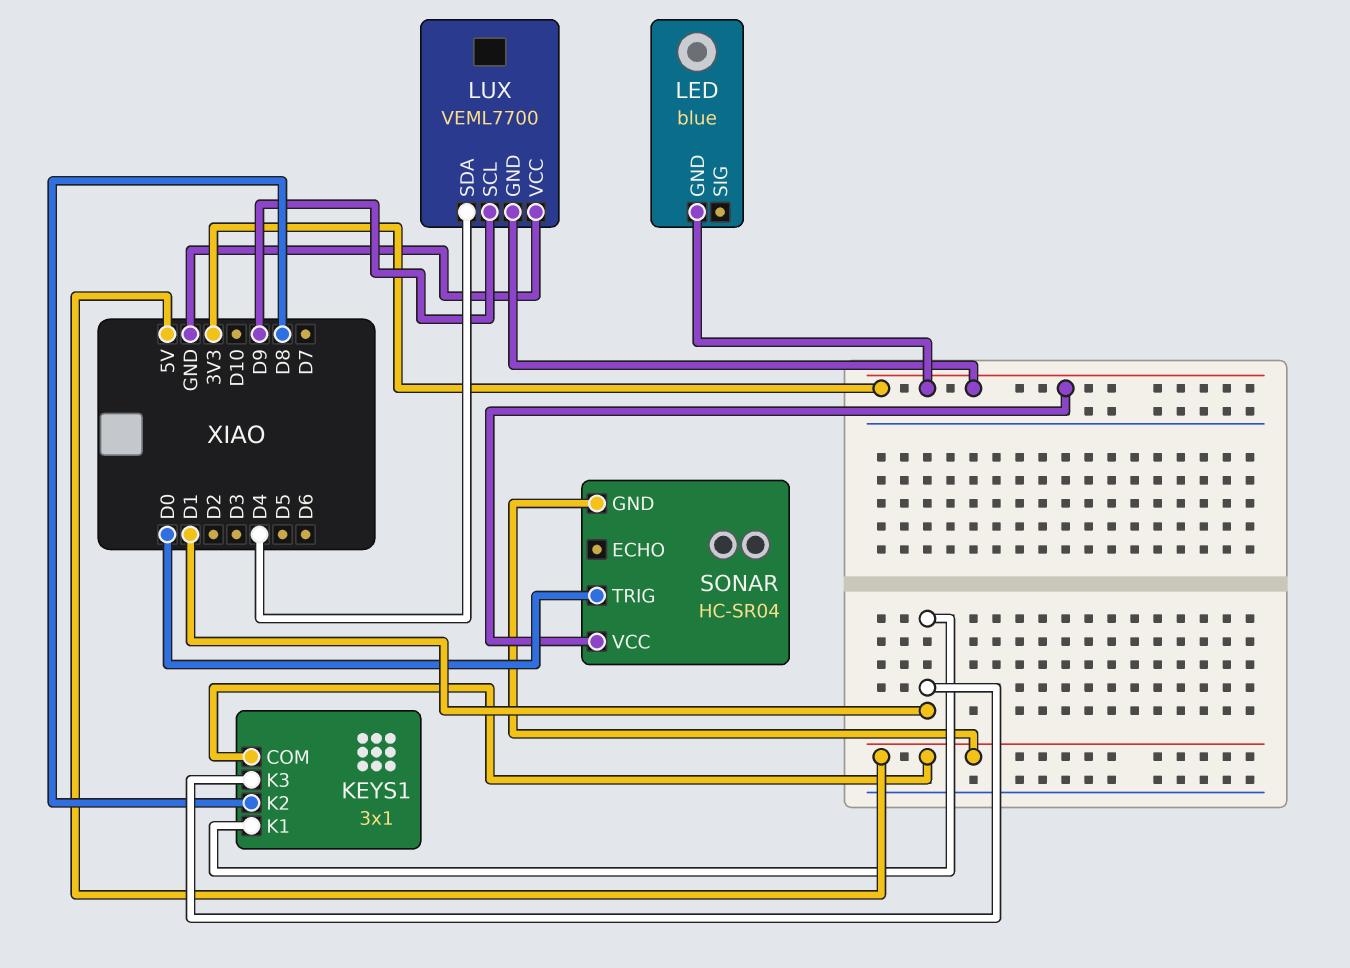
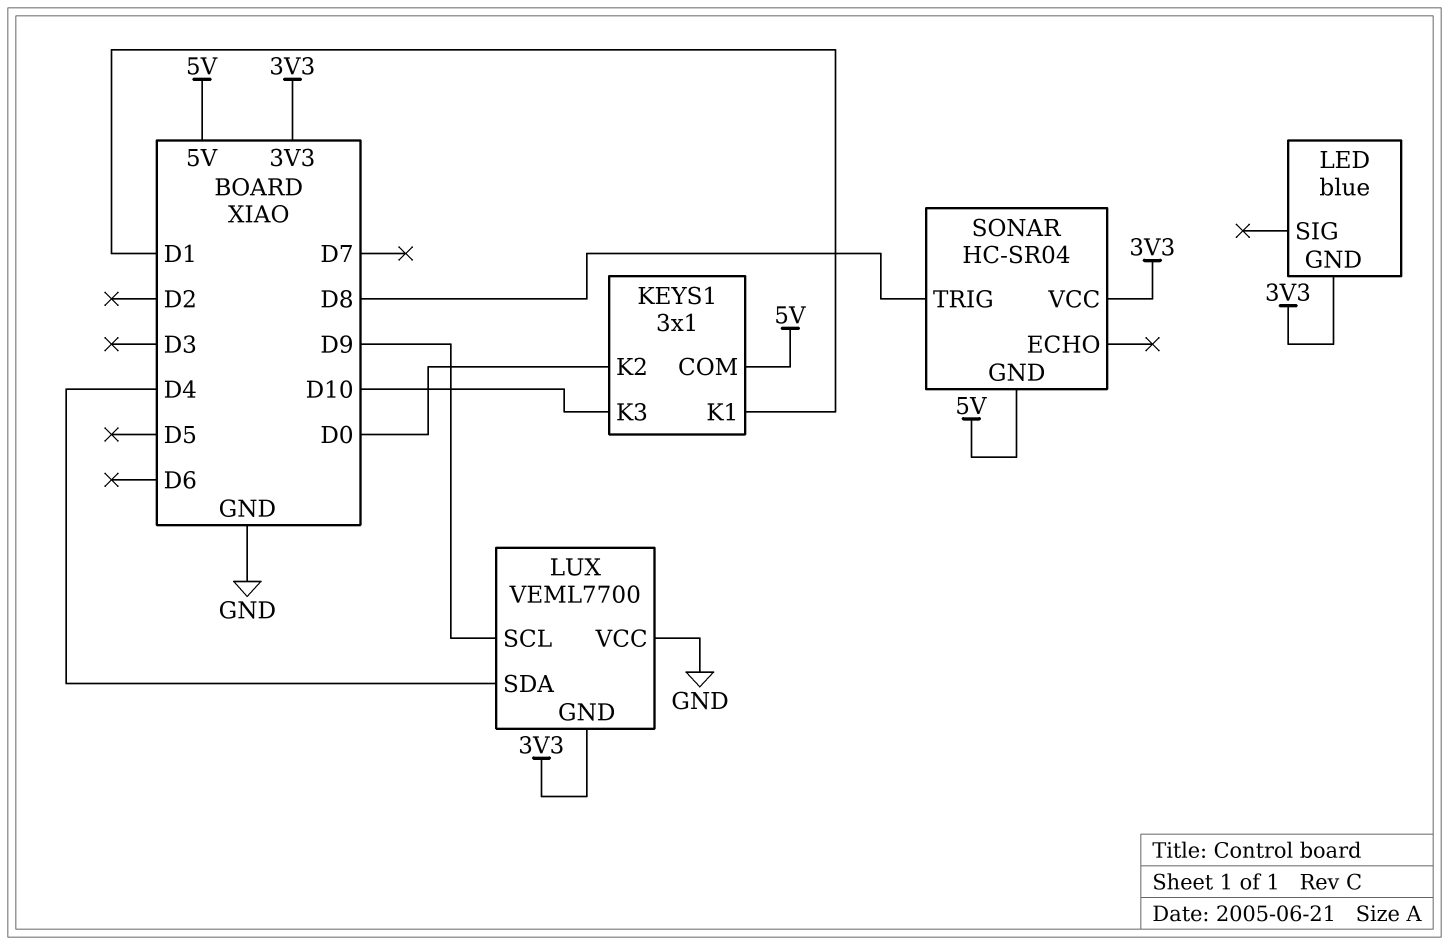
KEYS1 pin K2: D8 -> D0
KEYS1 pin K3: D1 -> D10
SONAR pin TRIG: D0 -> D8

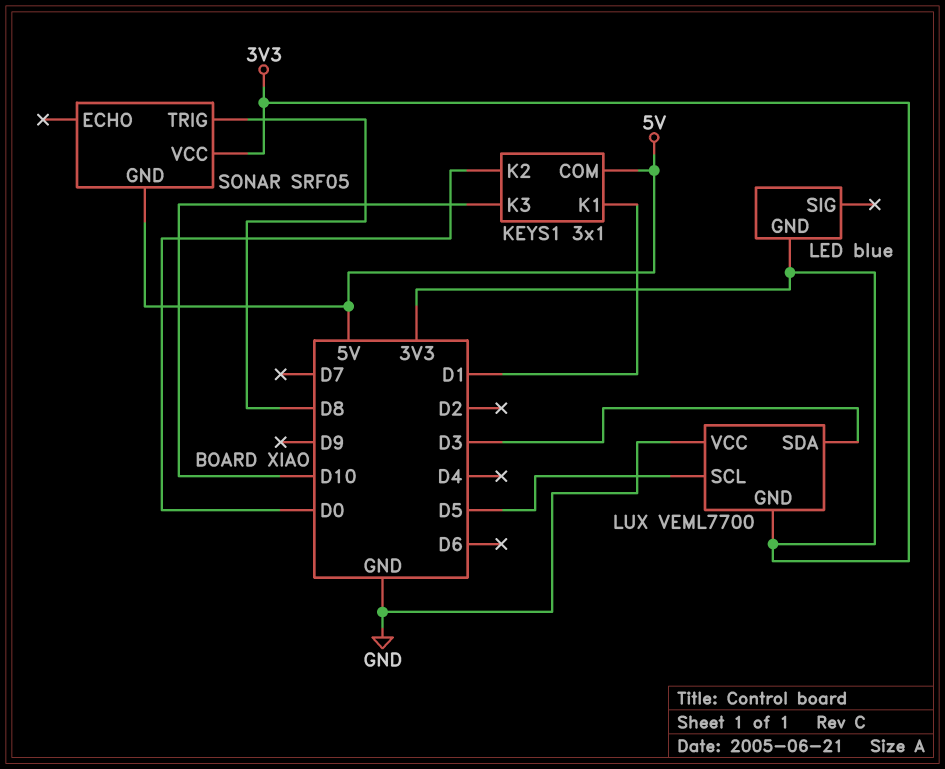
LUX pin SCL: D9 -> D5
LUX pin SDA: D4 -> D3
SONAR: HC-SR04 -> SRF05

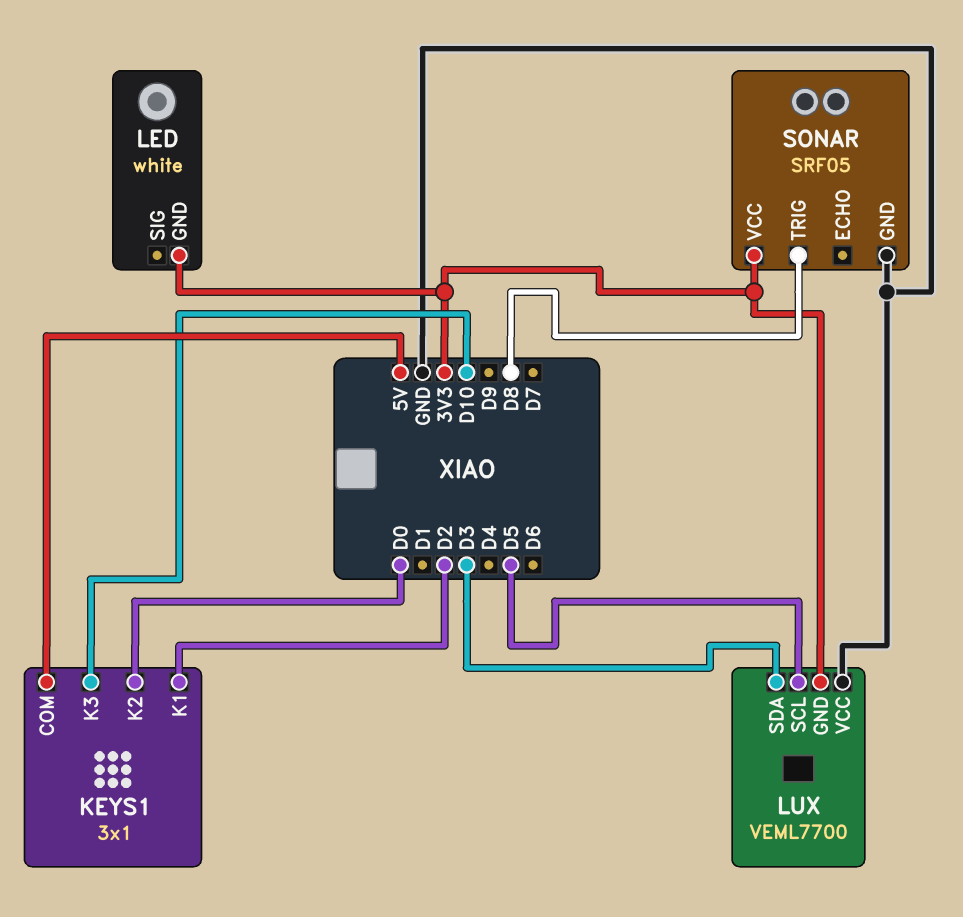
KEYS1 pin K1: D1 -> D2
LED: blue -> white
SONAR pin GND: 5V -> GND

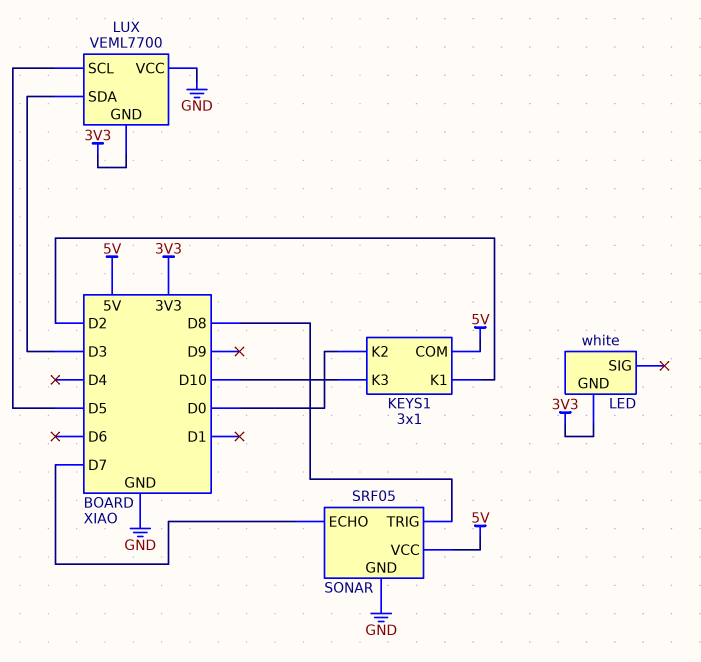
SONAR pin ECHO: none -> D7
SONAR pin VCC: 3V3 -> 5V

